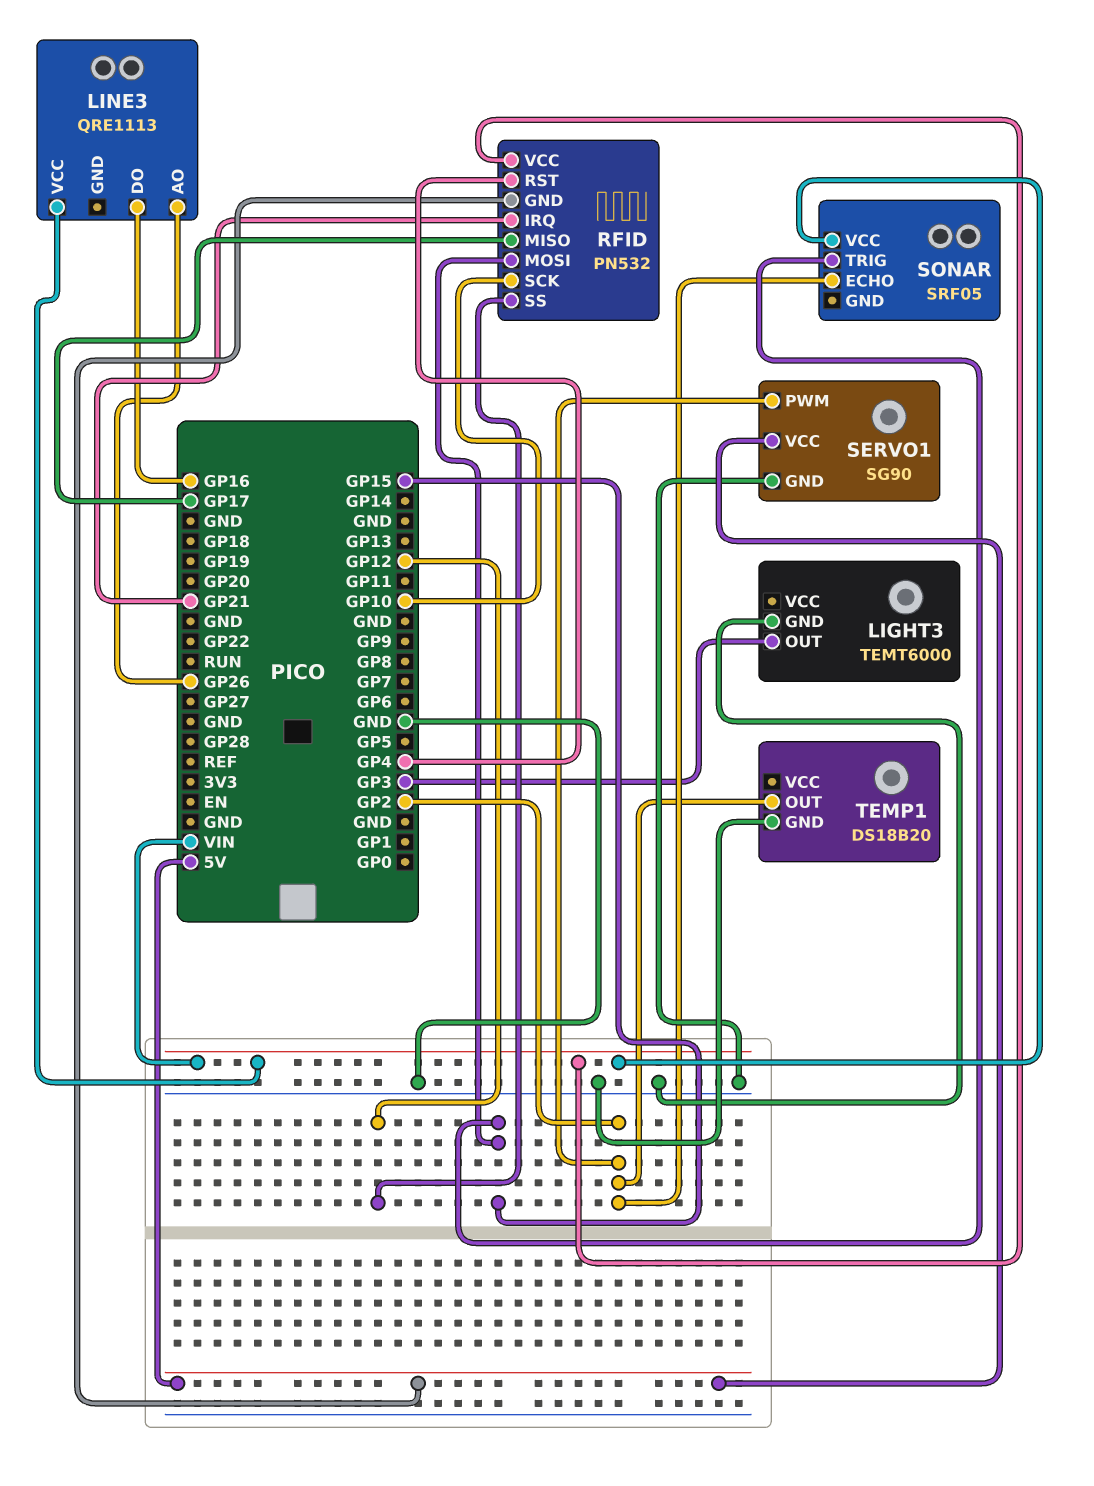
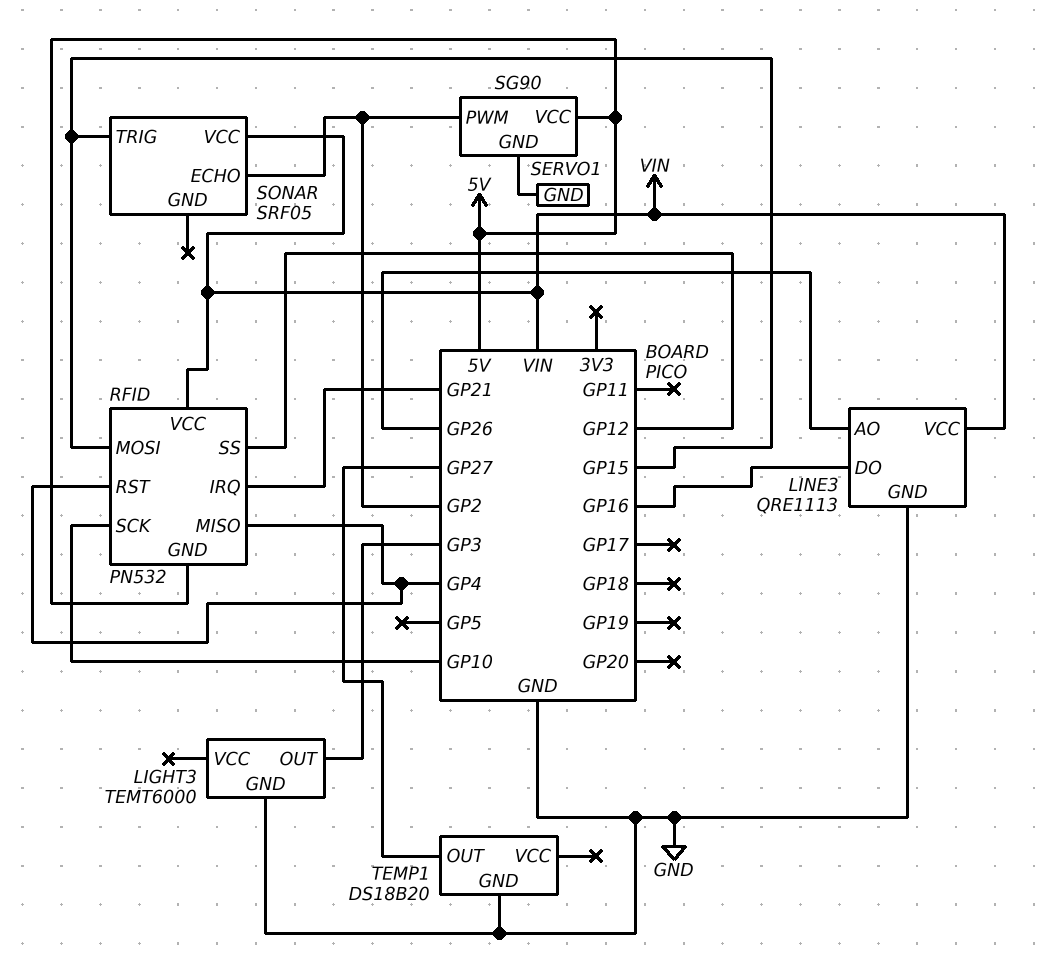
LINE3 pin GND: none -> GND
RFID pin MISO: GP17 -> GP4
TEMP1 pin OUT: GP2 -> GP27

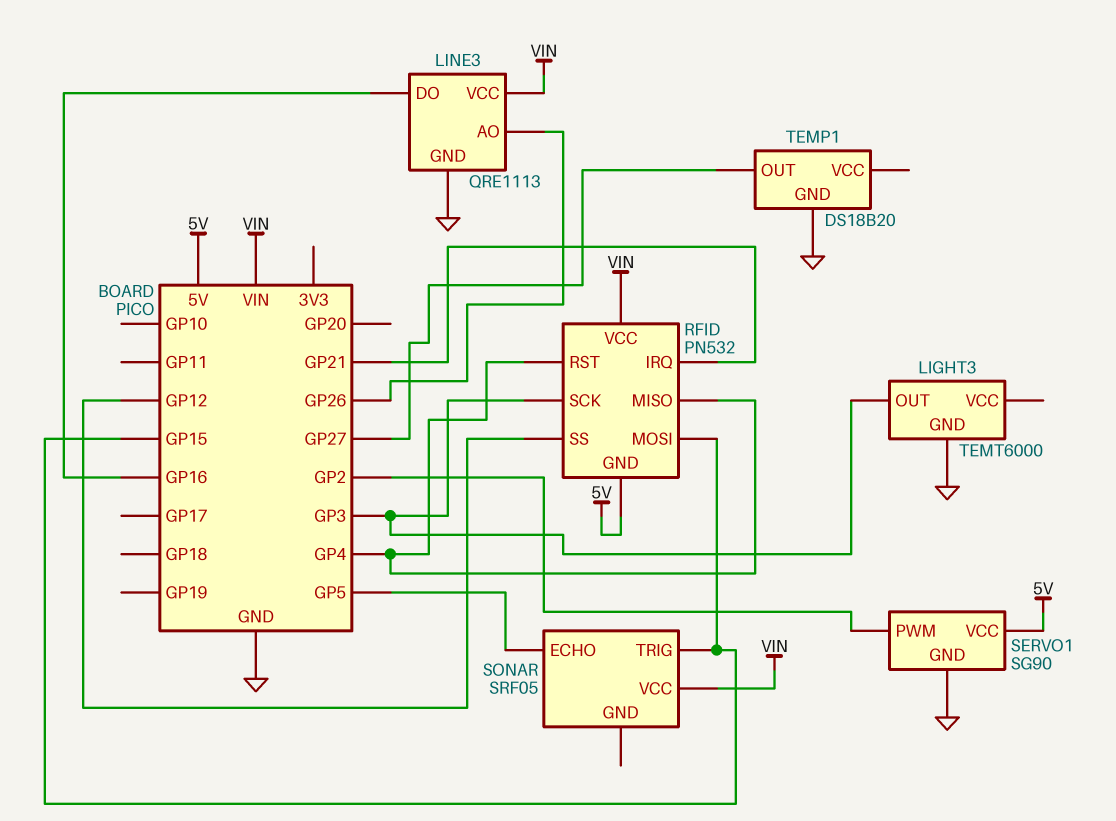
RFID pin SCK: GP10 -> GP3
SONAR pin ECHO: GP2 -> GP5

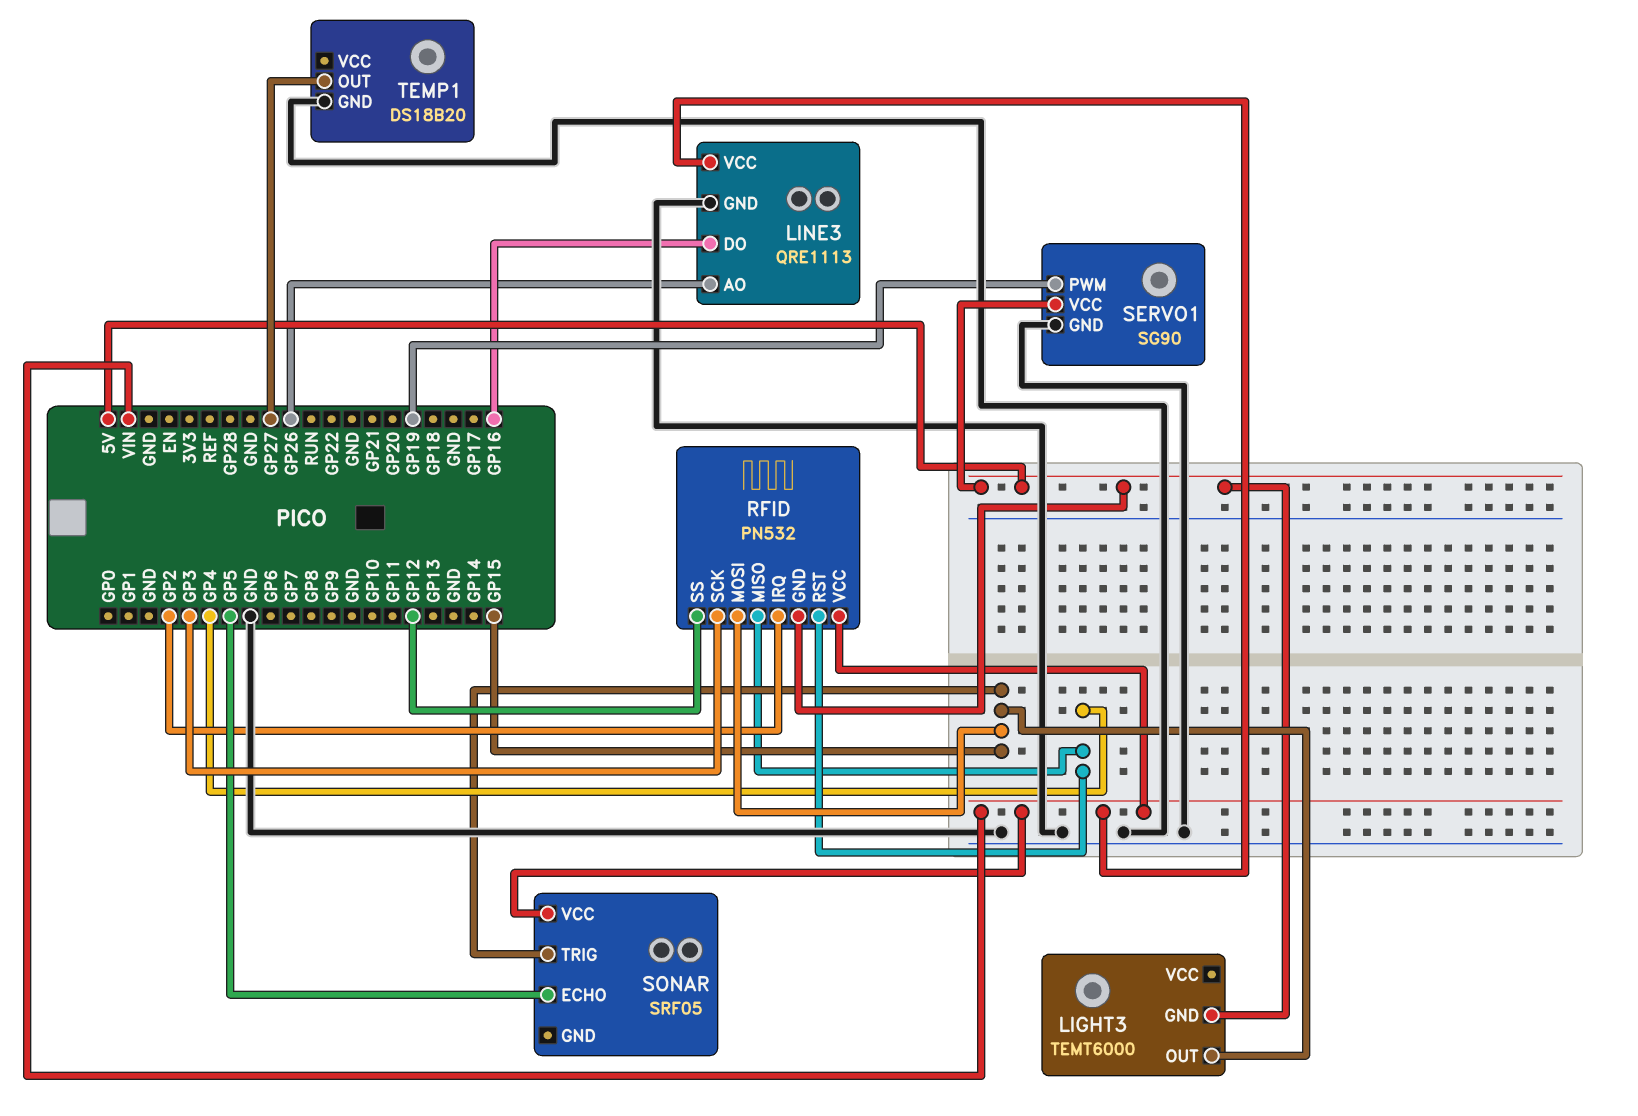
LIGHT3 pin GND: GND -> 5V
LIGHT3 pin OUT: GP3 -> GP15
RFID pin IRQ: GP21 -> GP2
SERVO1 pin PWM: GP2 -> GP19

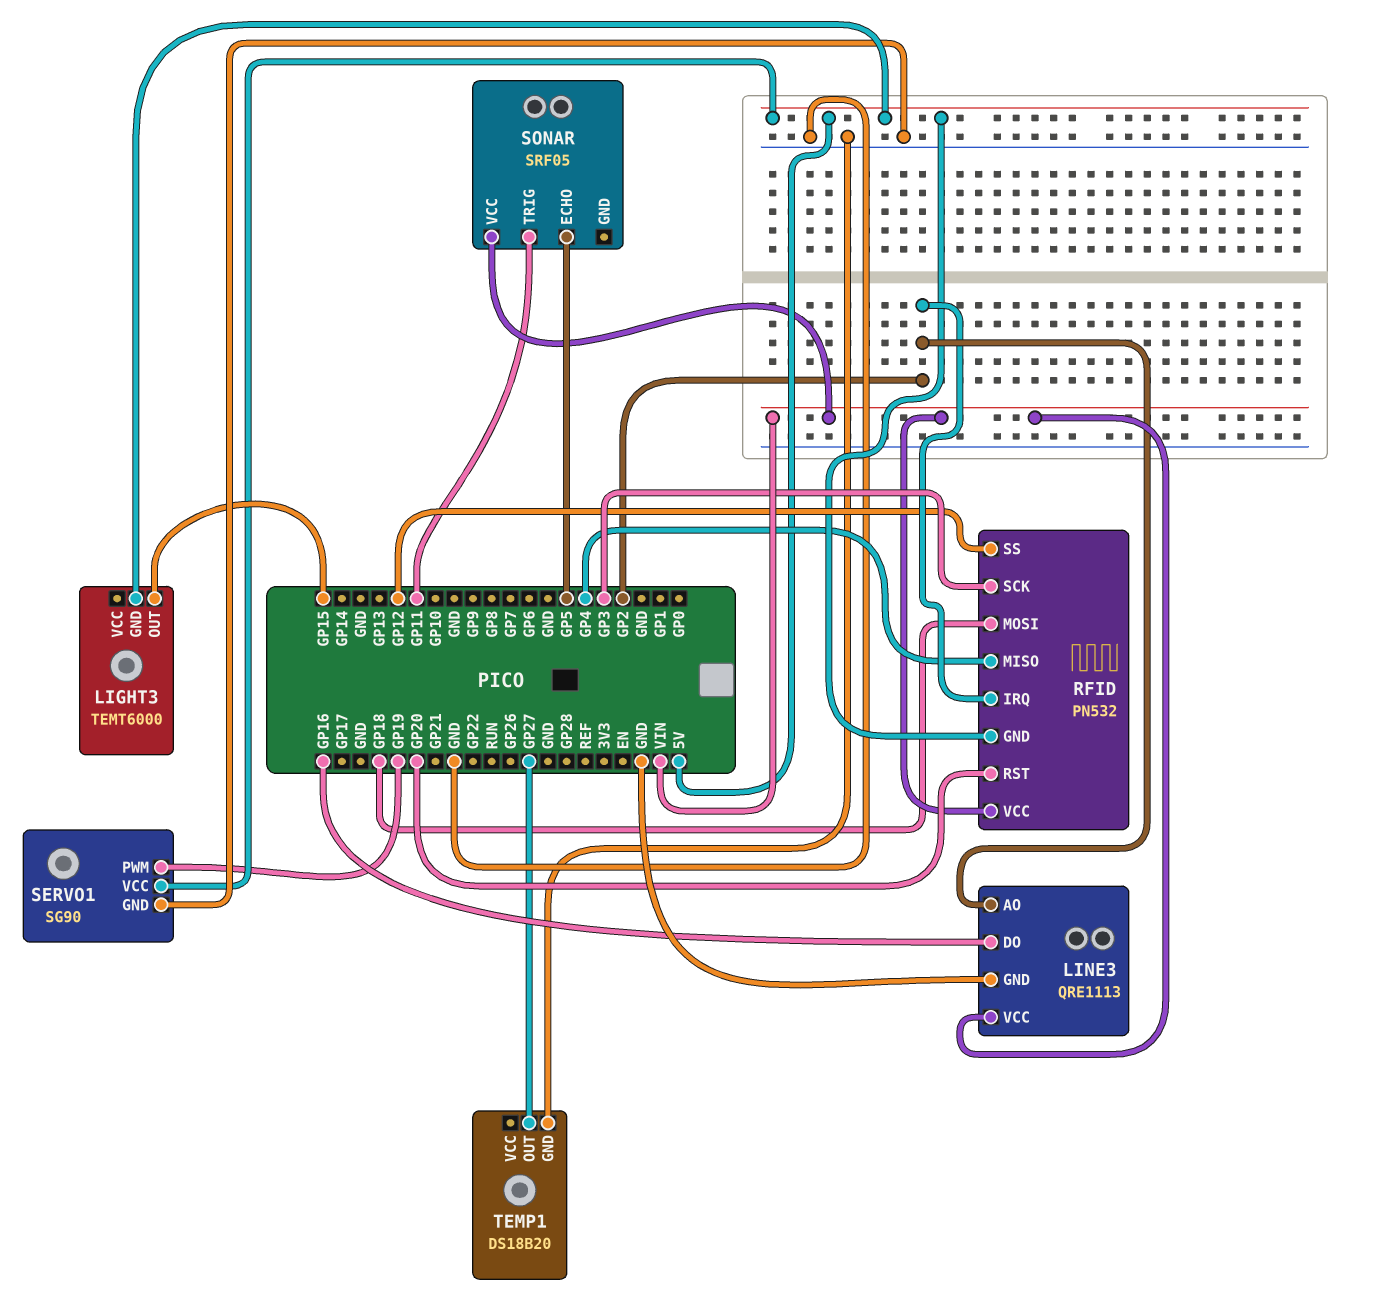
LINE3 pin AO: GP26 -> GP2
RFID pin MOSI: GP15 -> GP18
RFID pin RST: GP4 -> GP20
SONAR pin TRIG: GP15 -> GP11

